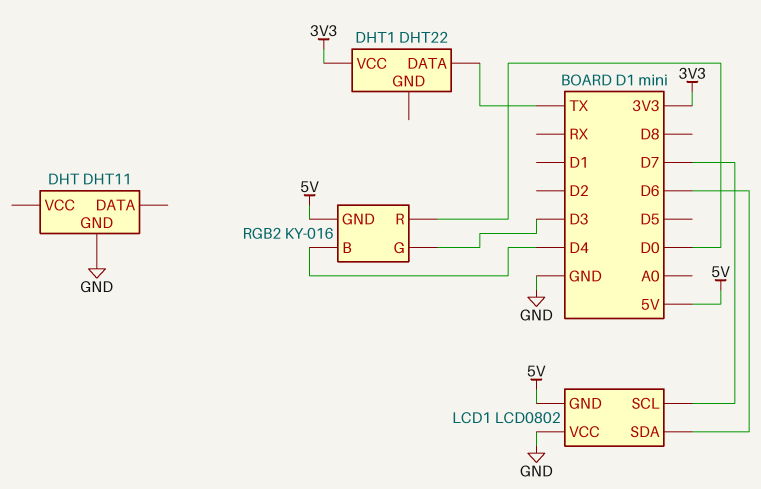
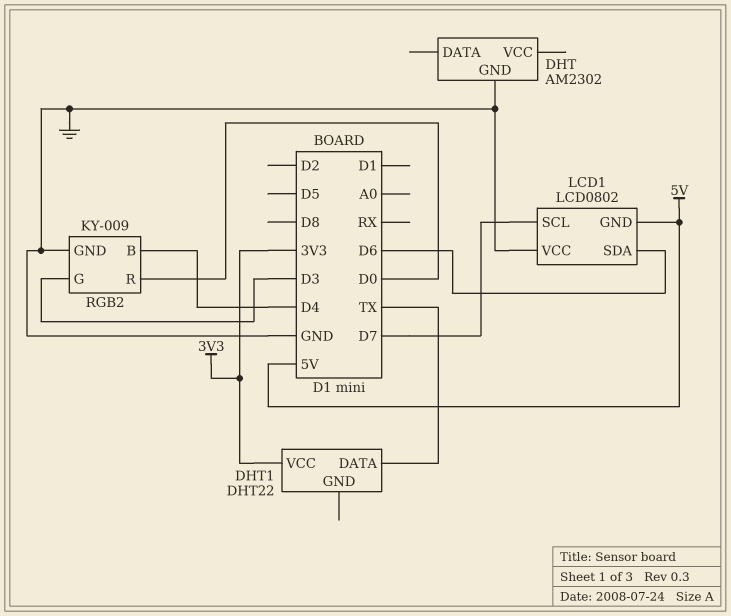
DHT: DHT11 -> AM2302
RGB2: KY-016 -> KY-009
RGB2 pin GND: 5V -> GND

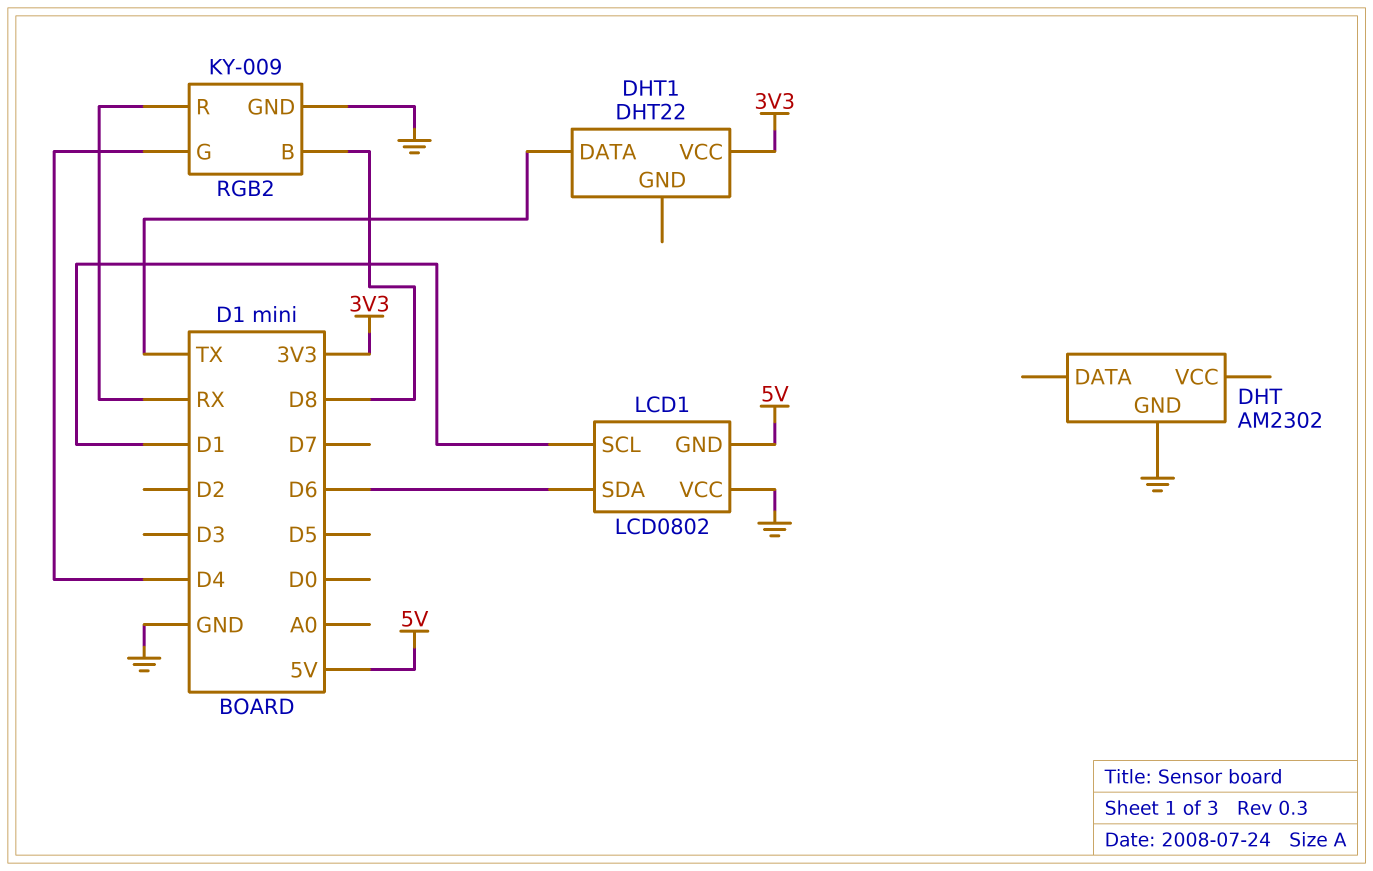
LCD1 pin SCL: D7 -> D1
RGB2 pin B: D4 -> D8
RGB2 pin G: D3 -> D4
RGB2 pin R: D0 -> RX

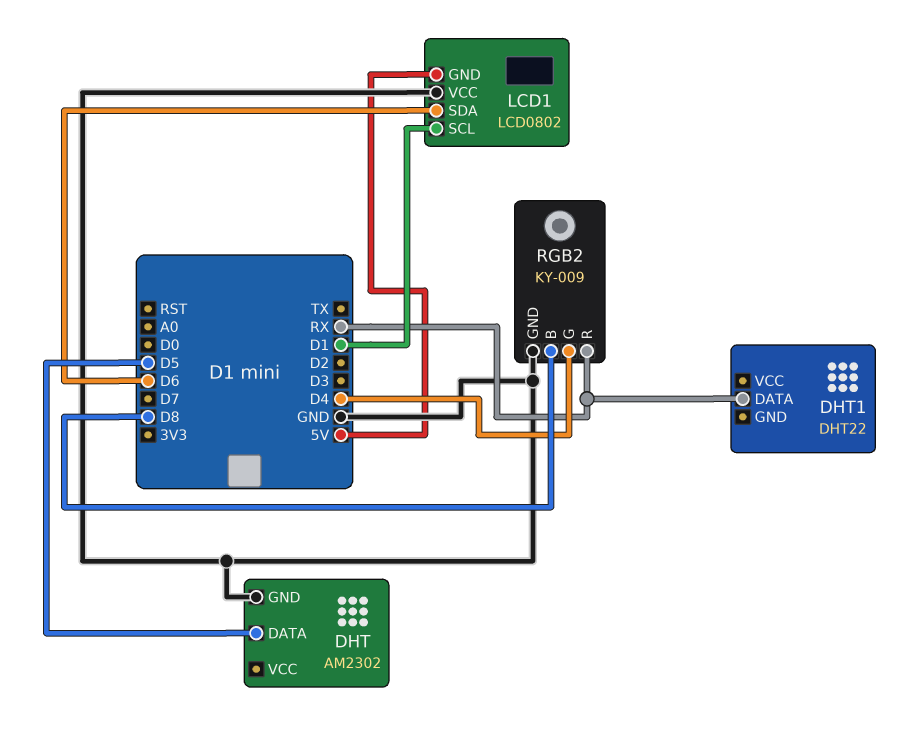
DHT pin DATA: none -> D5
DHT1 pin DATA: TX -> RX
DHT1 pin VCC: 3V3 -> none

